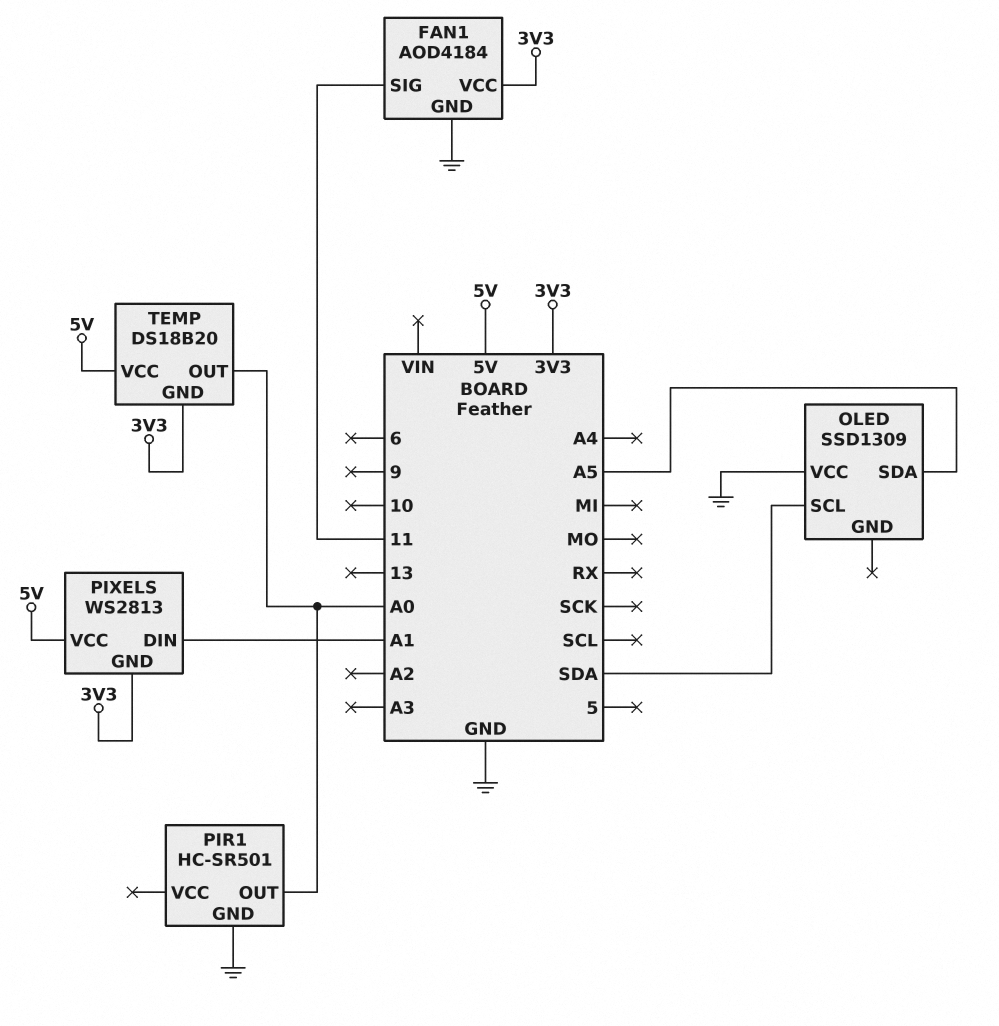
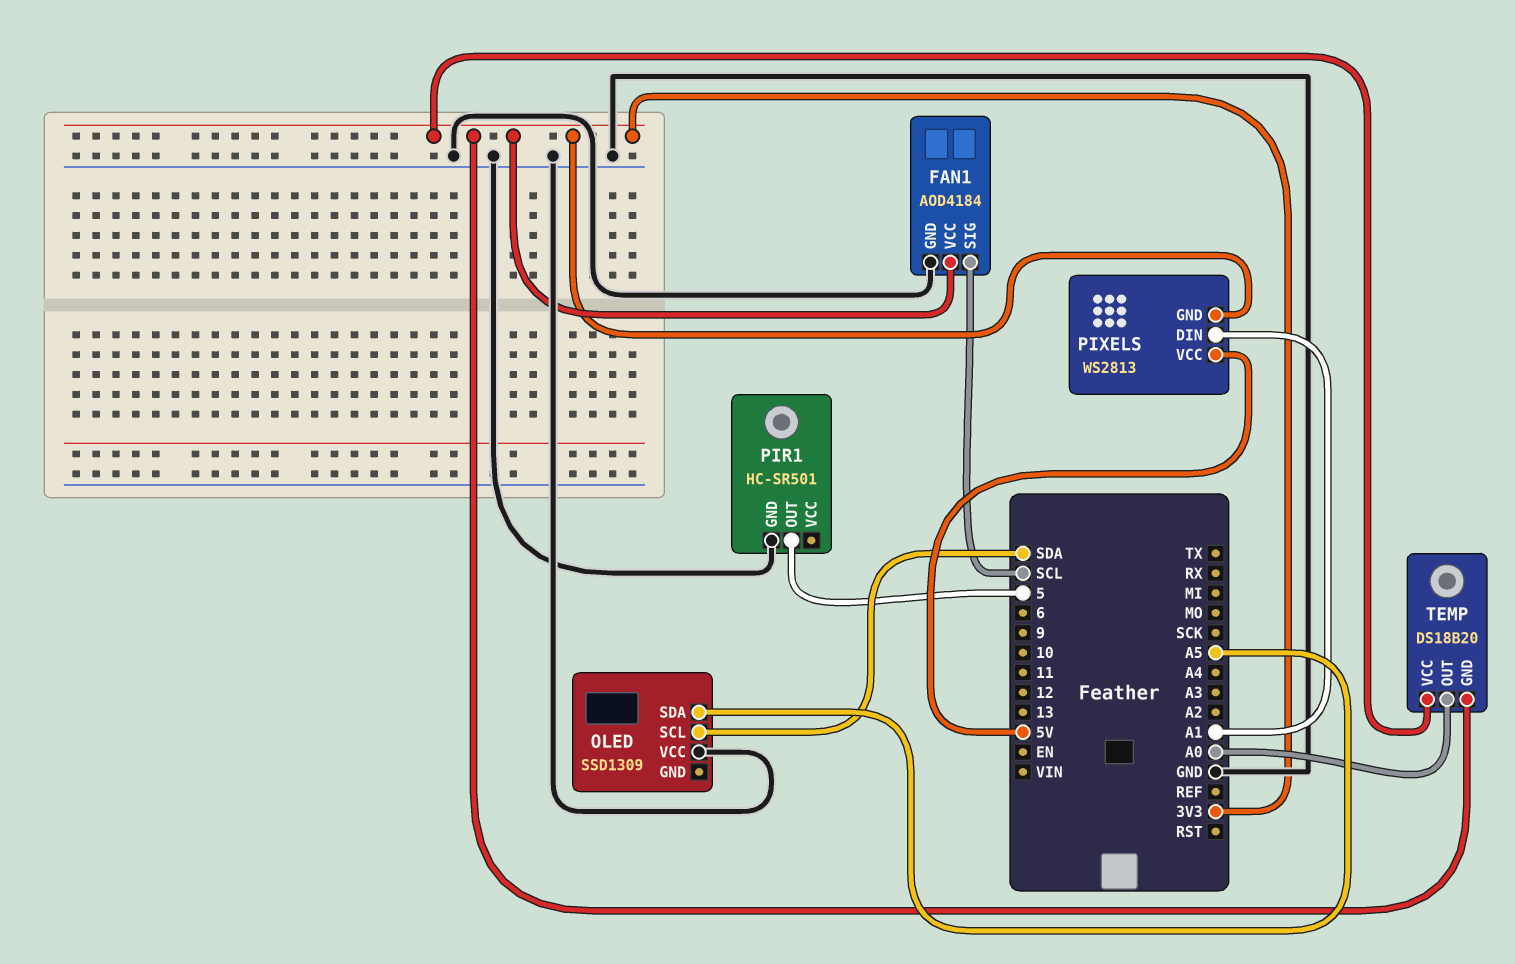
FAN1 pin SIG: 11 -> SCL
PIR1 pin OUT: A0 -> 5
TEMP pin VCC: 5V -> 3V3

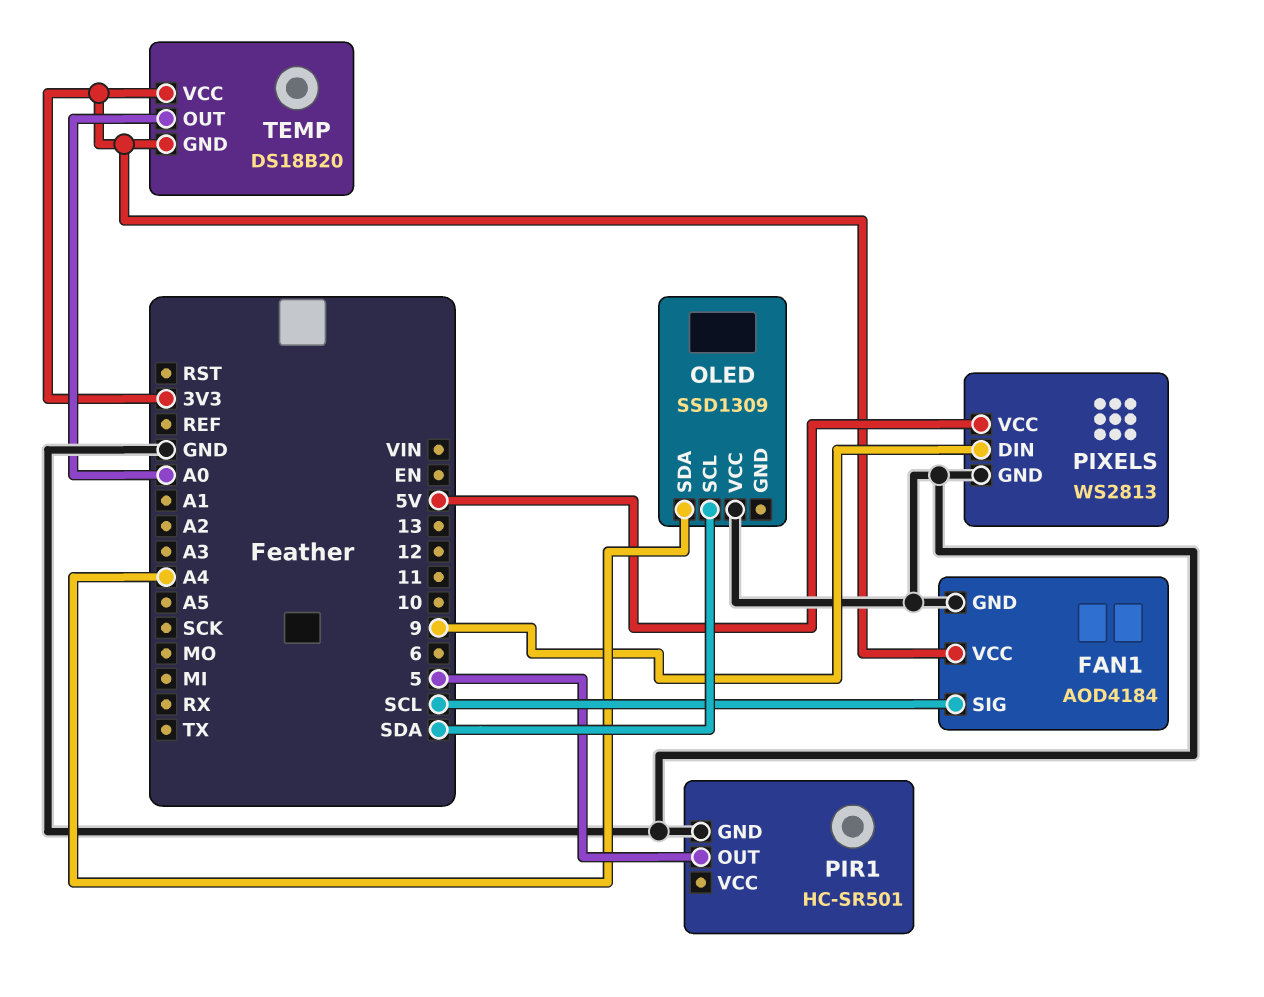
OLED pin SDA: A5 -> A4
PIXELS pin DIN: A1 -> 9
PIXELS pin GND: 3V3 -> GND

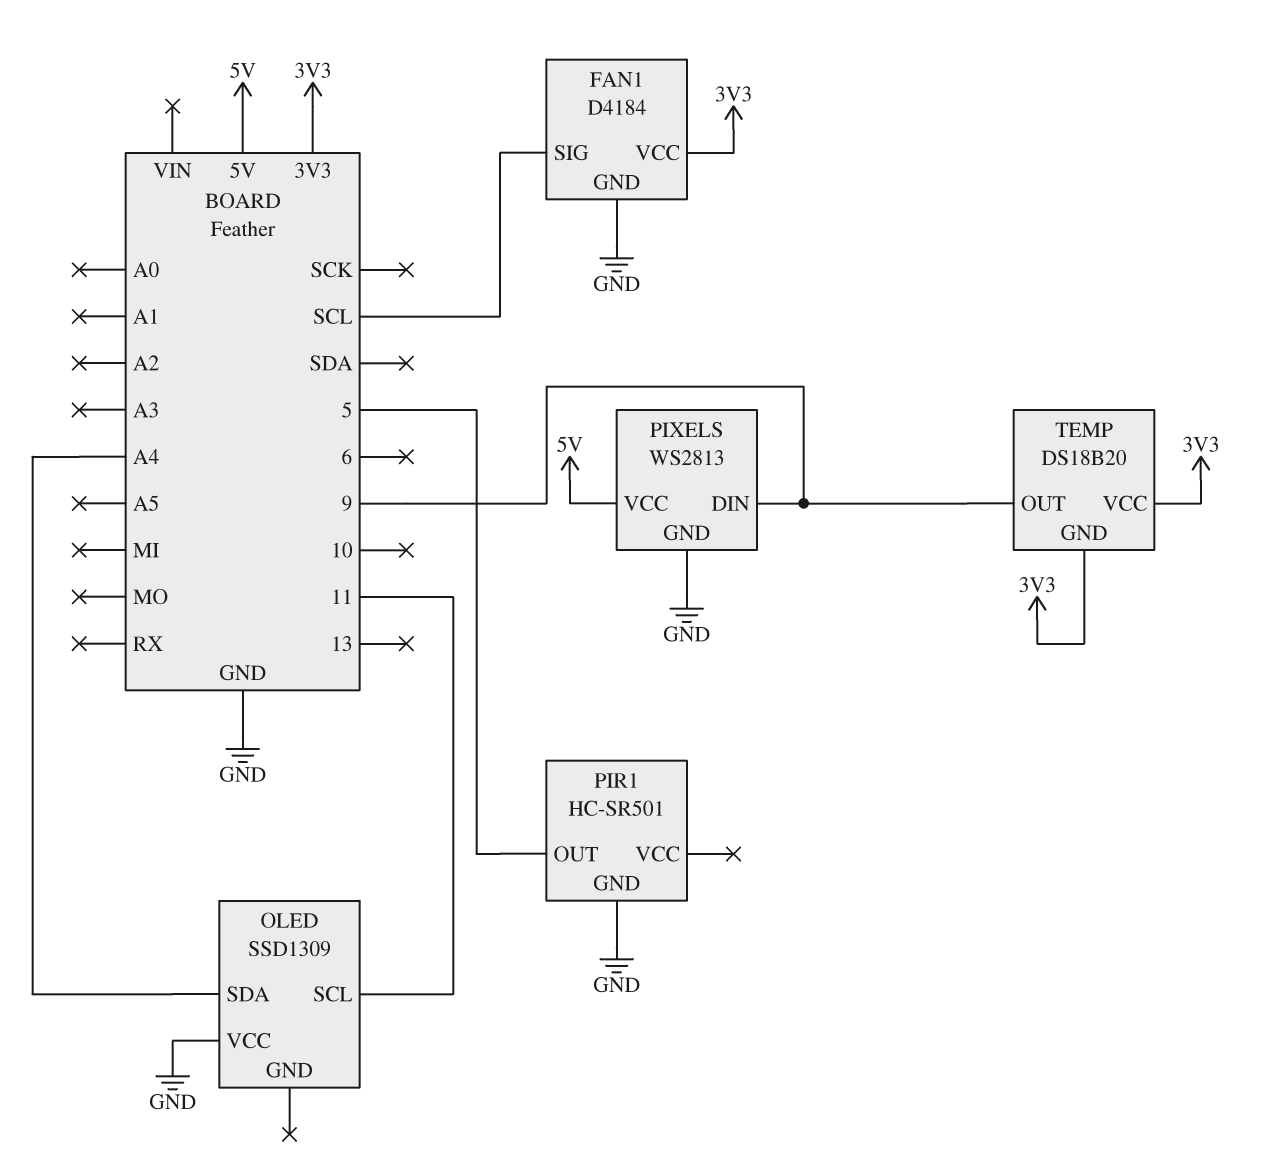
FAN1: AOD4184 -> D4184
OLED pin SCL: SDA -> 11
TEMP pin OUT: A0 -> 9

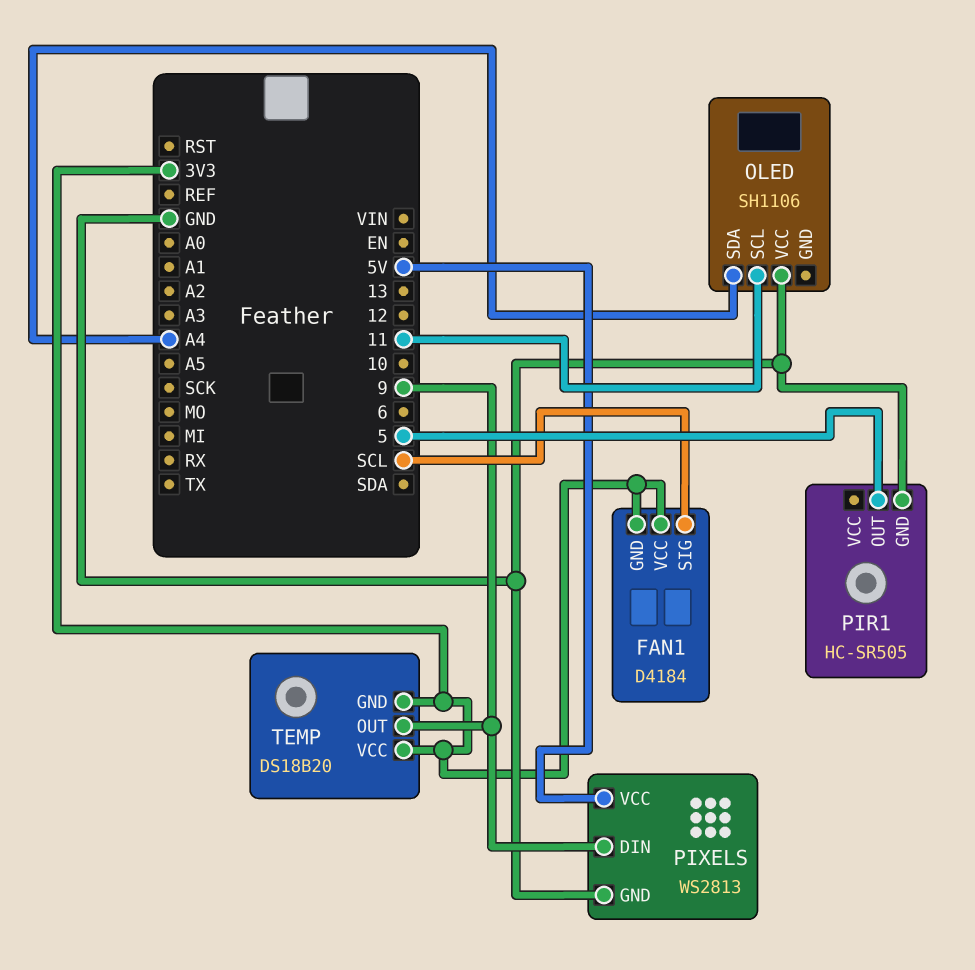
FAN1 pin GND: GND -> 3V3
OLED: SSD1309 -> SH1106
PIR1: HC-SR501 -> HC-SR505

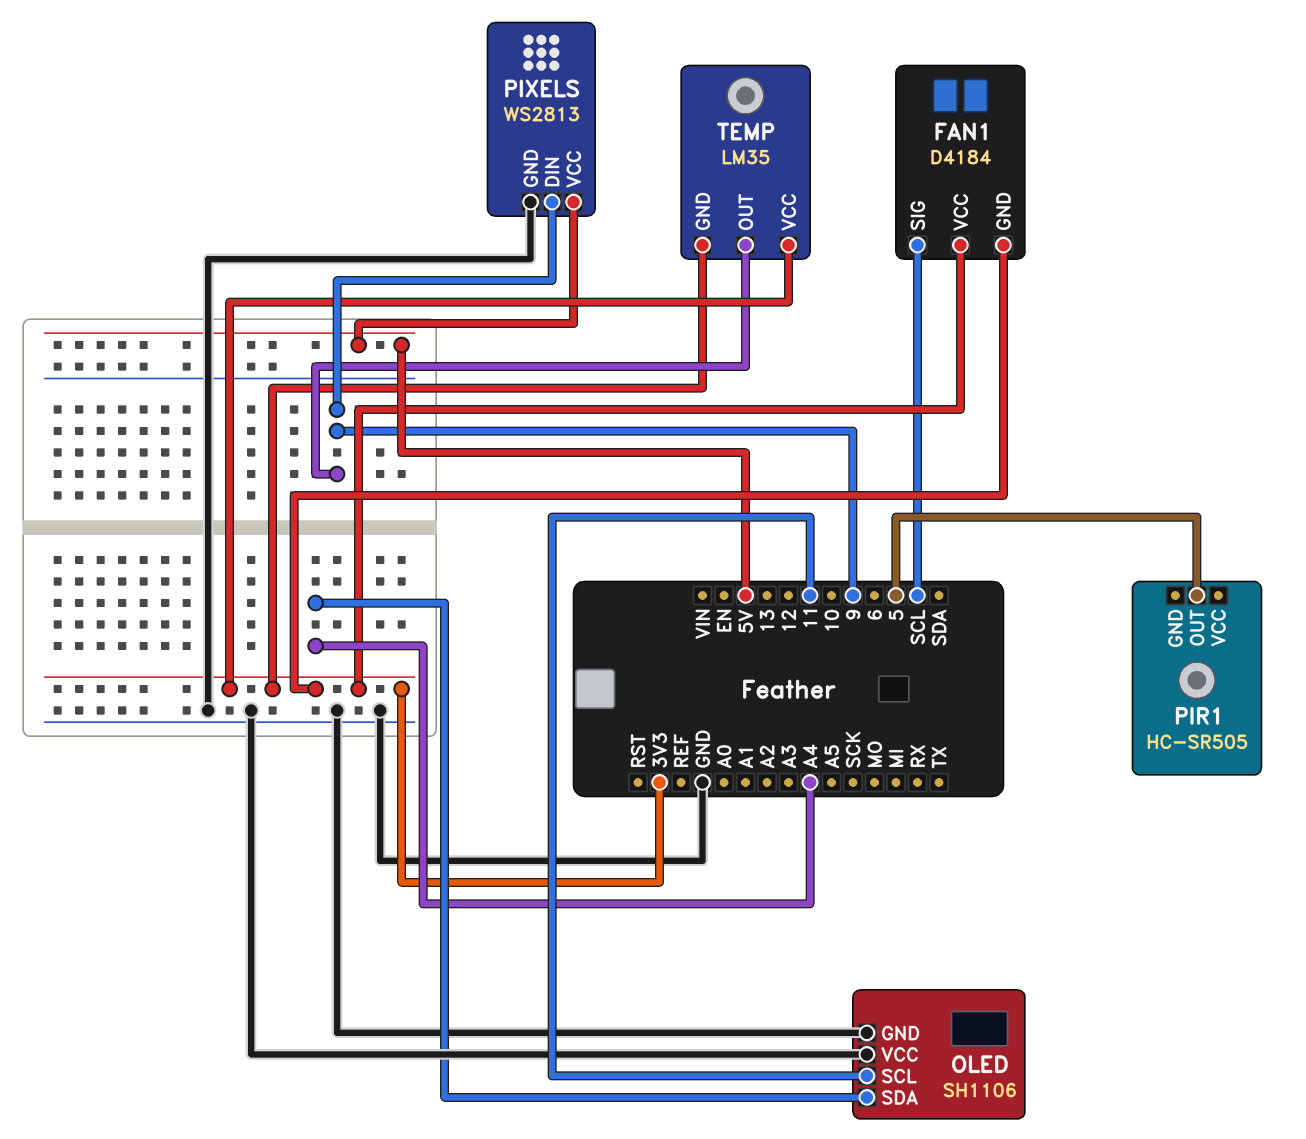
OLED pin GND: none -> GND
PIR1 pin GND: GND -> none
TEMP: DS18B20 -> LM35

